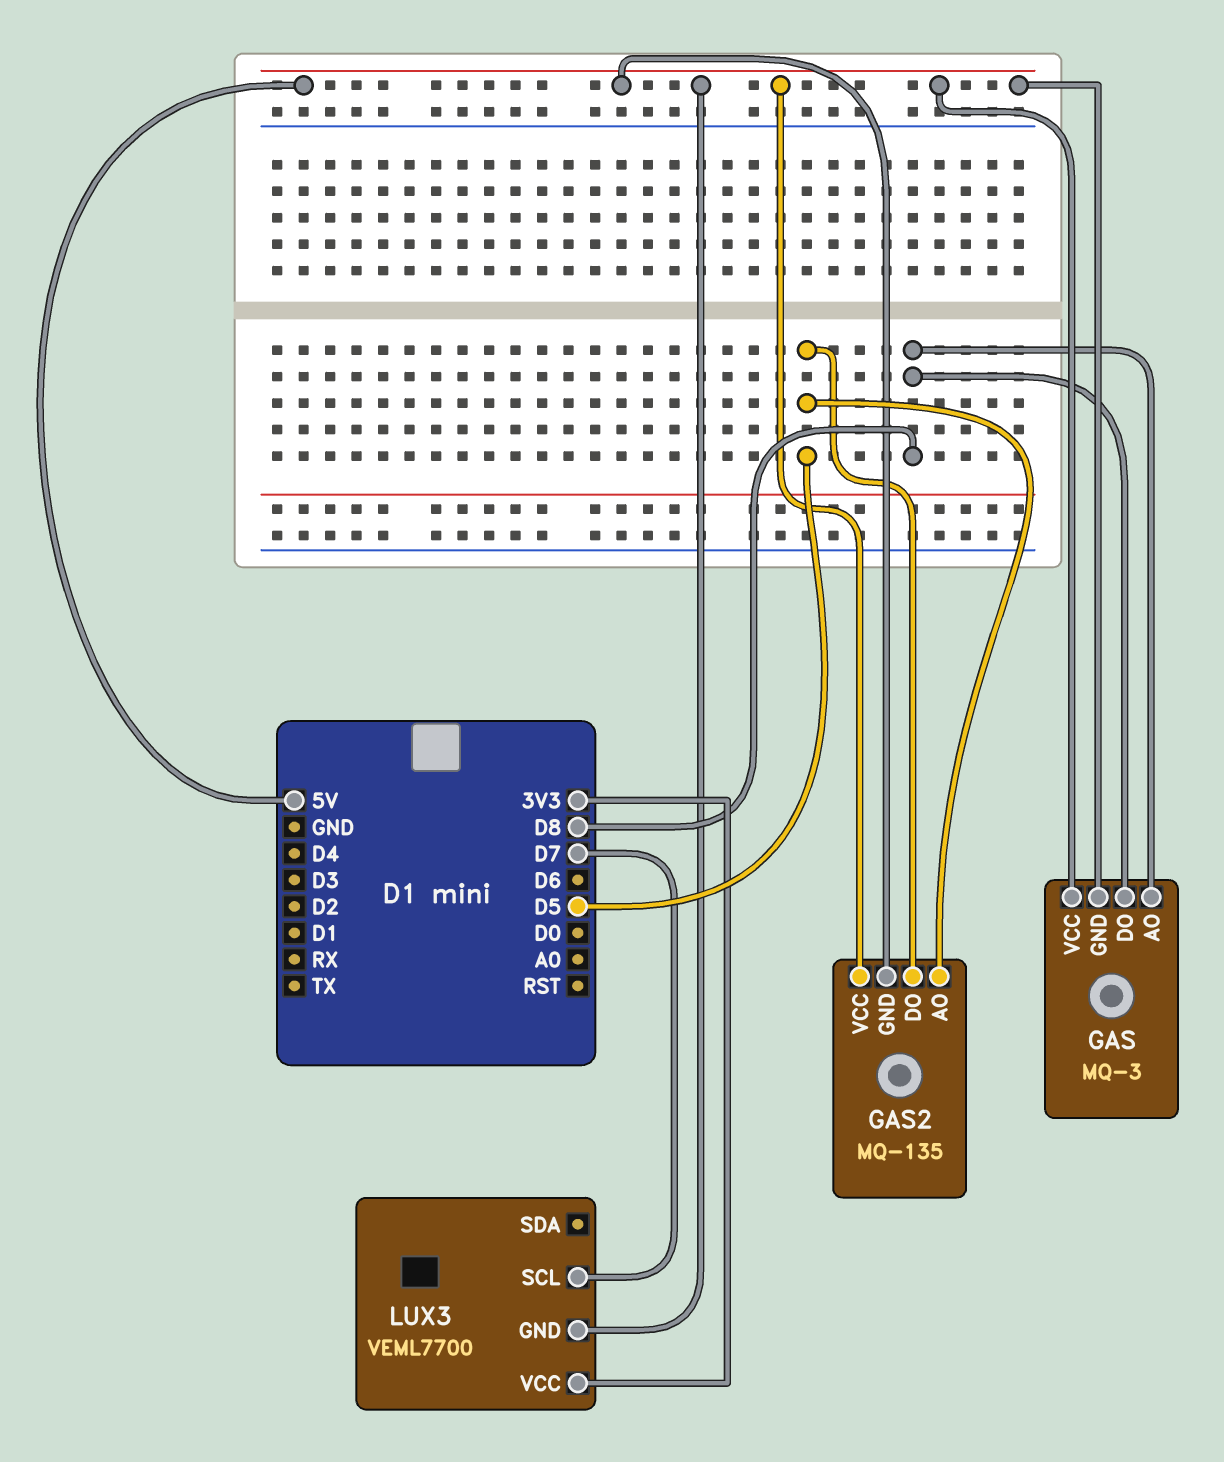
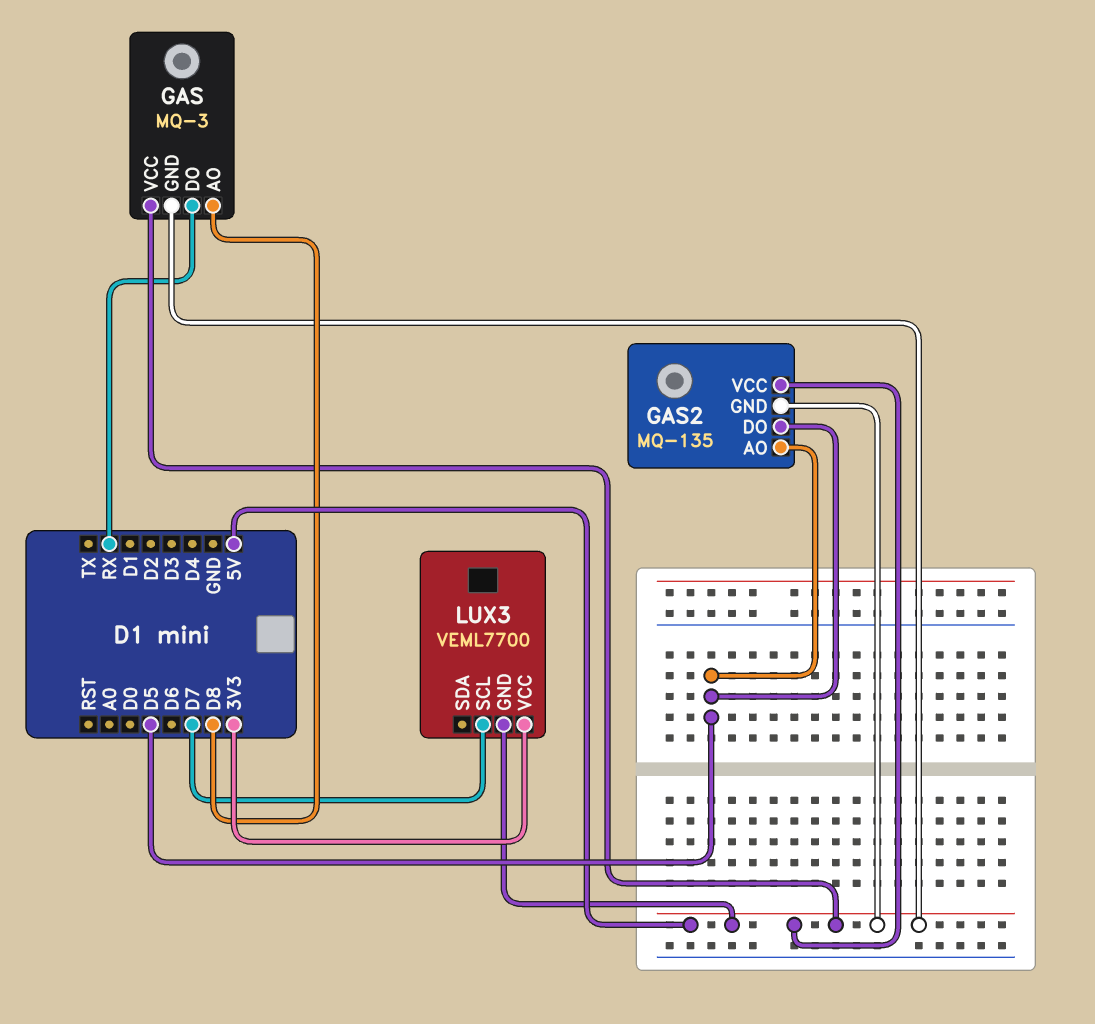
GAS pin DO: D8 -> RX

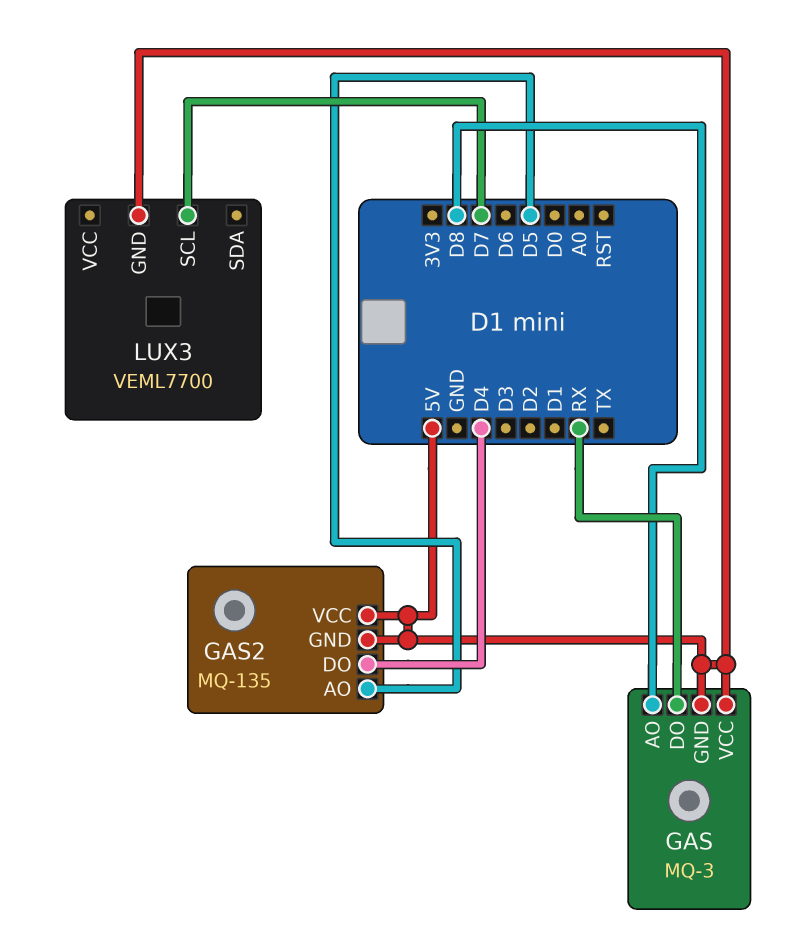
GAS2 pin DO: D5 -> D4
LUX3 pin VCC: 3V3 -> none

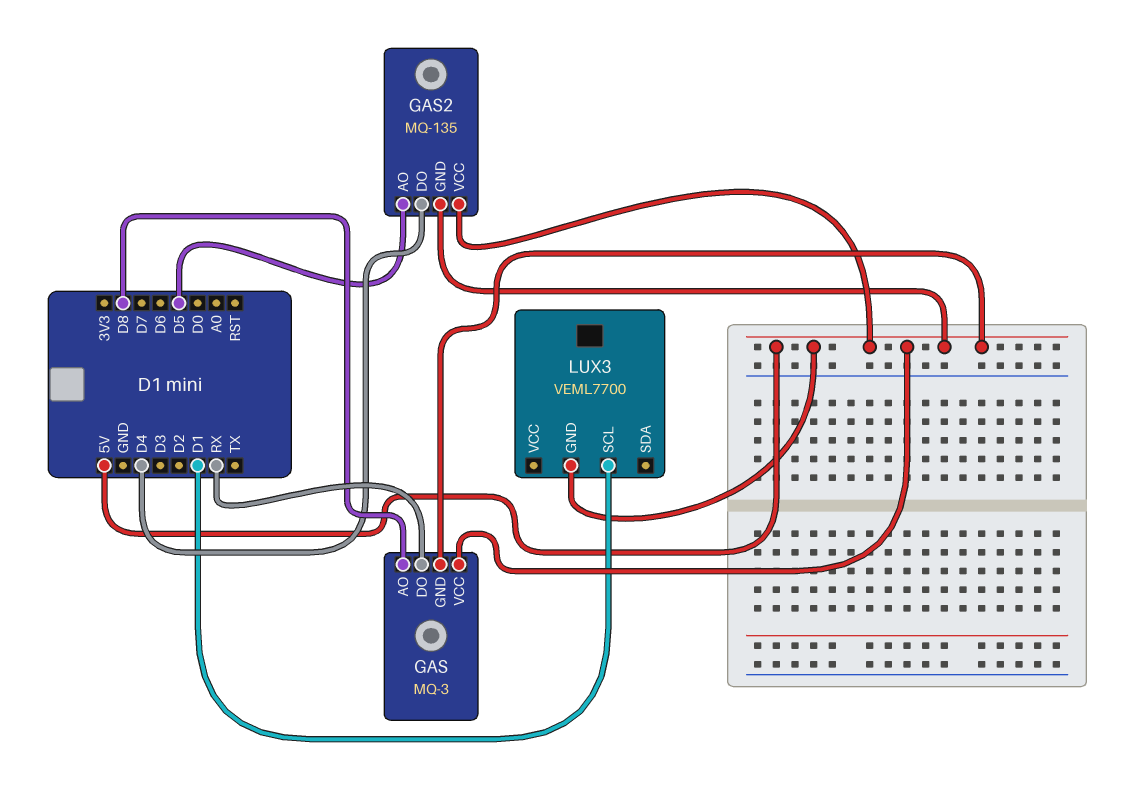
LUX3 pin SCL: D7 -> D1

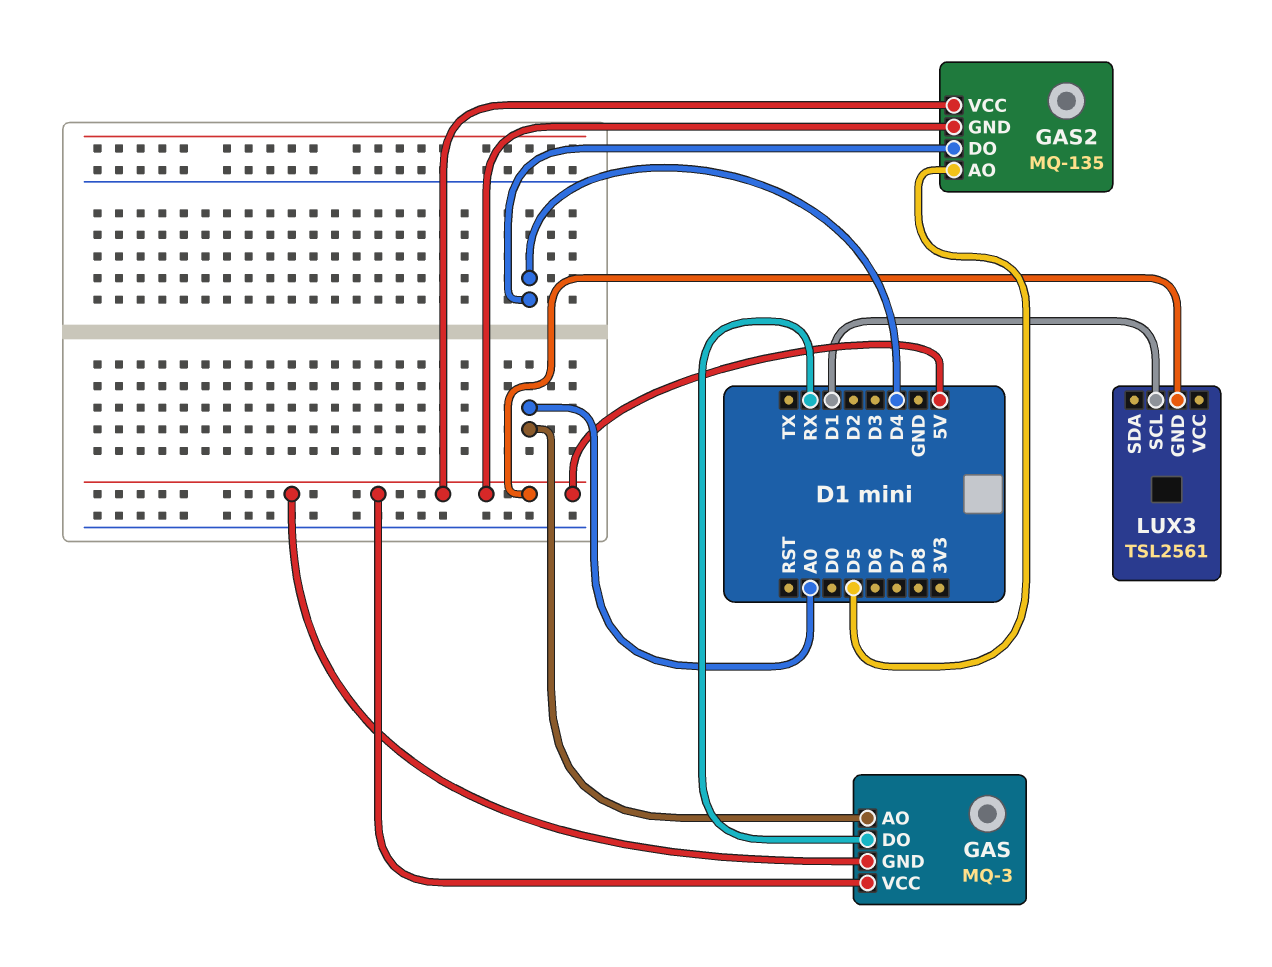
GAS pin AO: D8 -> A0
LUX3: VEML7700 -> TSL2561

